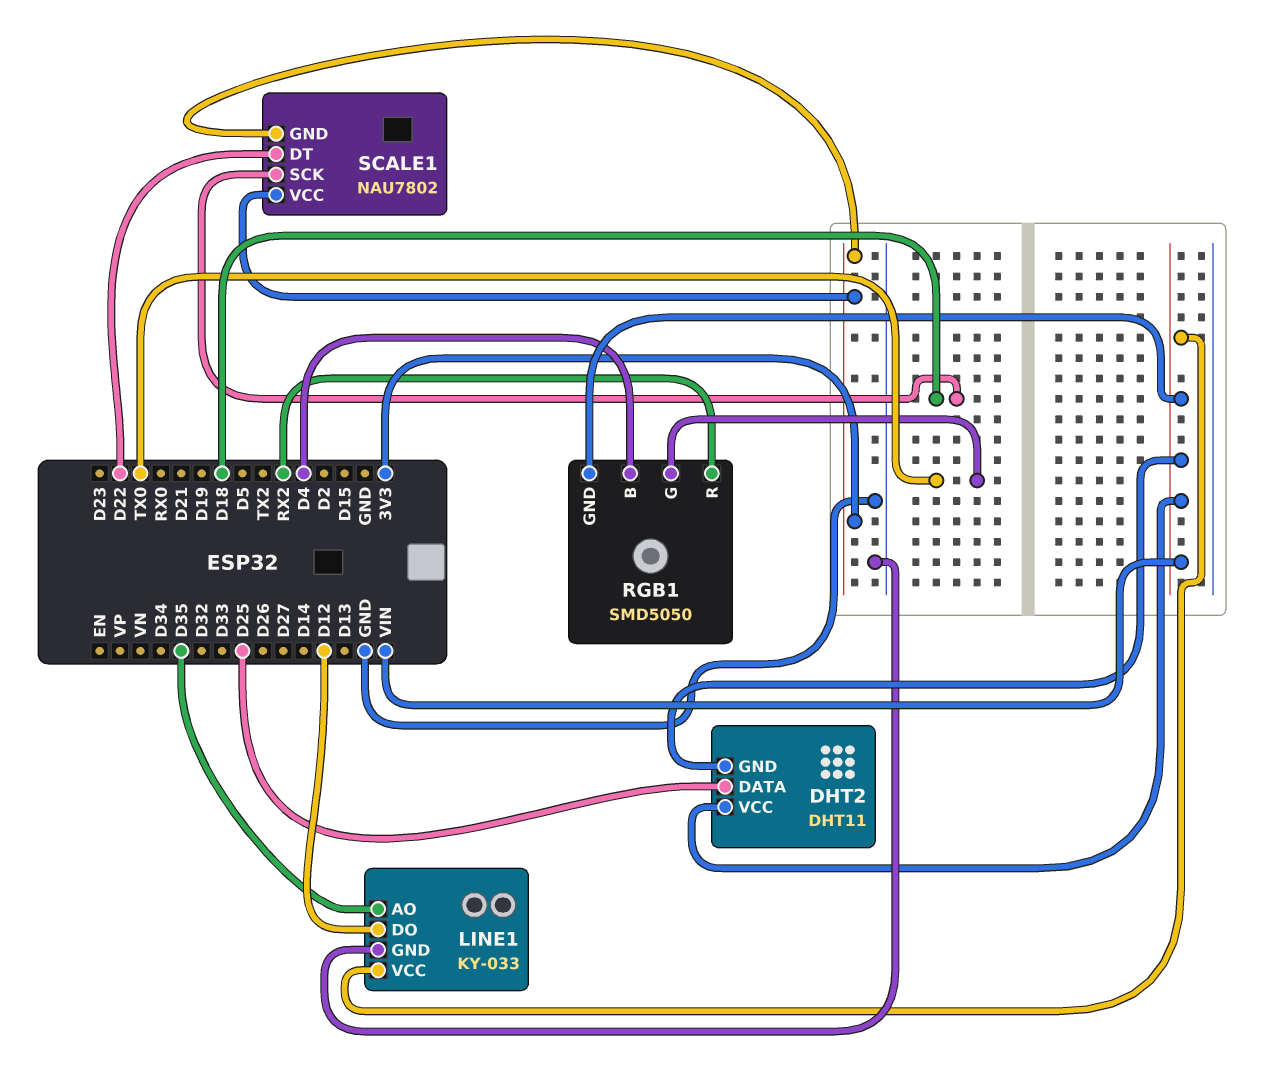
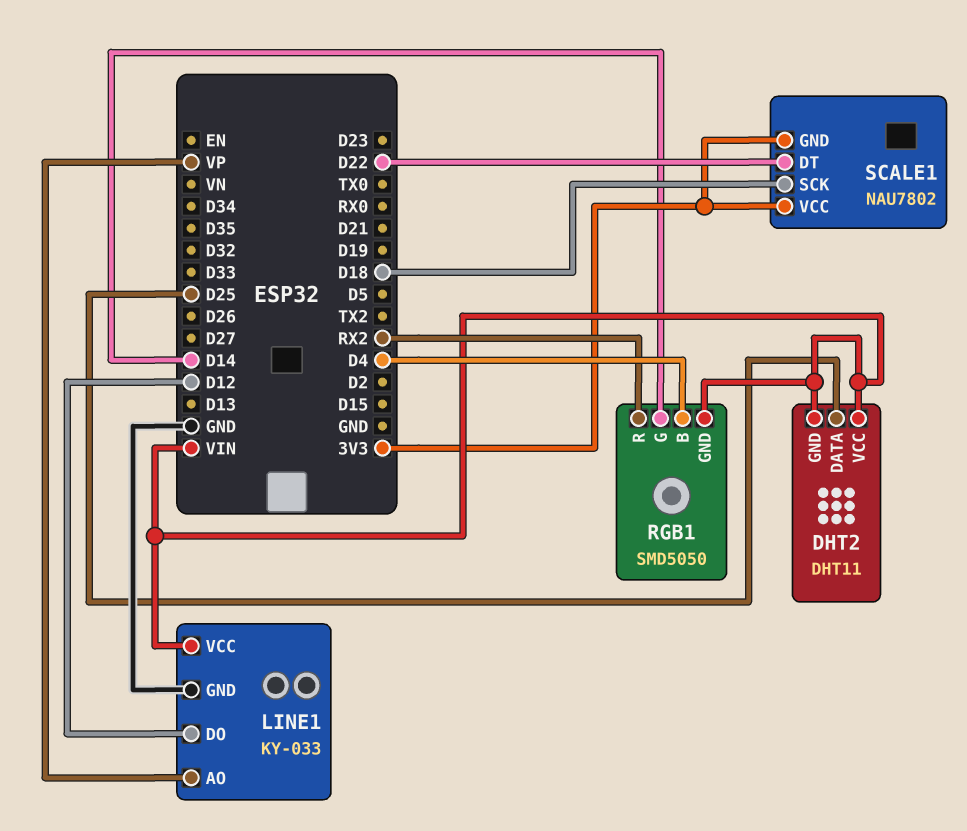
LINE1 pin AO: D35 -> VP
RGB1 pin G: TX0 -> D14

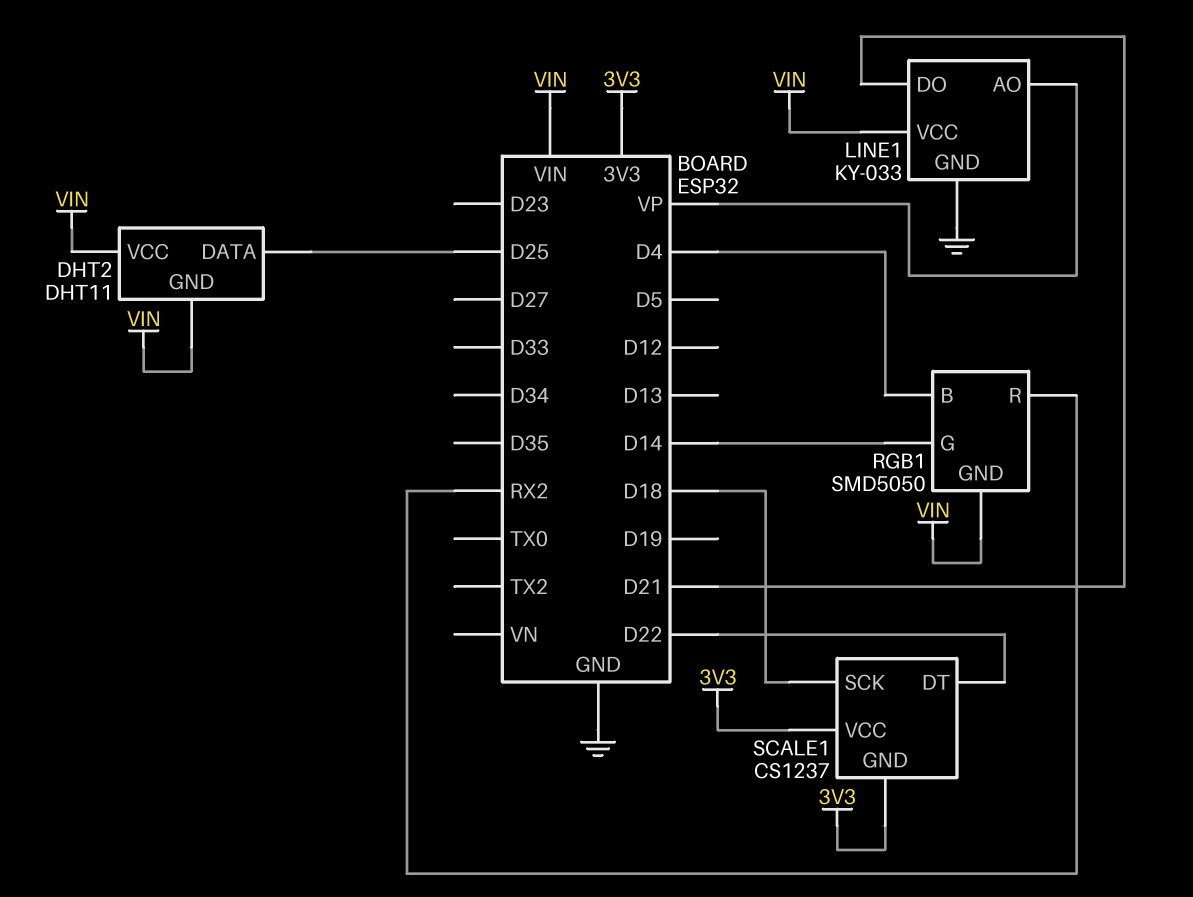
LINE1 pin DO: D12 -> D21
SCALE1: NAU7802 -> CS1237

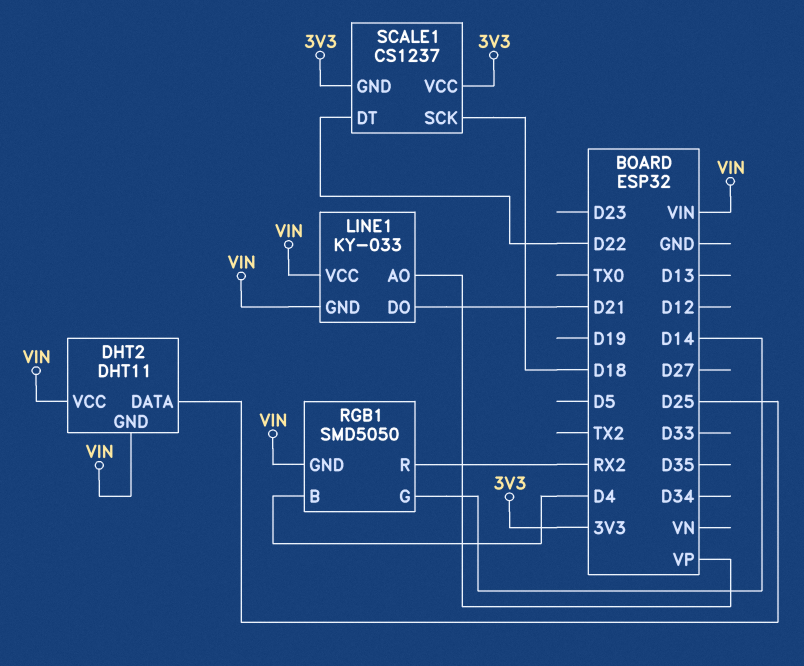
LINE1 pin GND: GND -> VIN

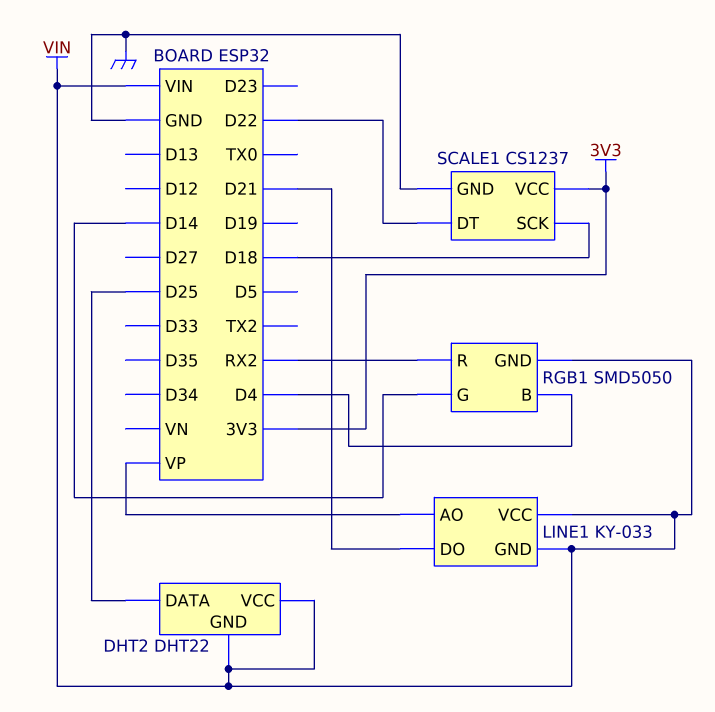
DHT2: DHT11 -> DHT22
SCALE1 pin GND: 3V3 -> GND

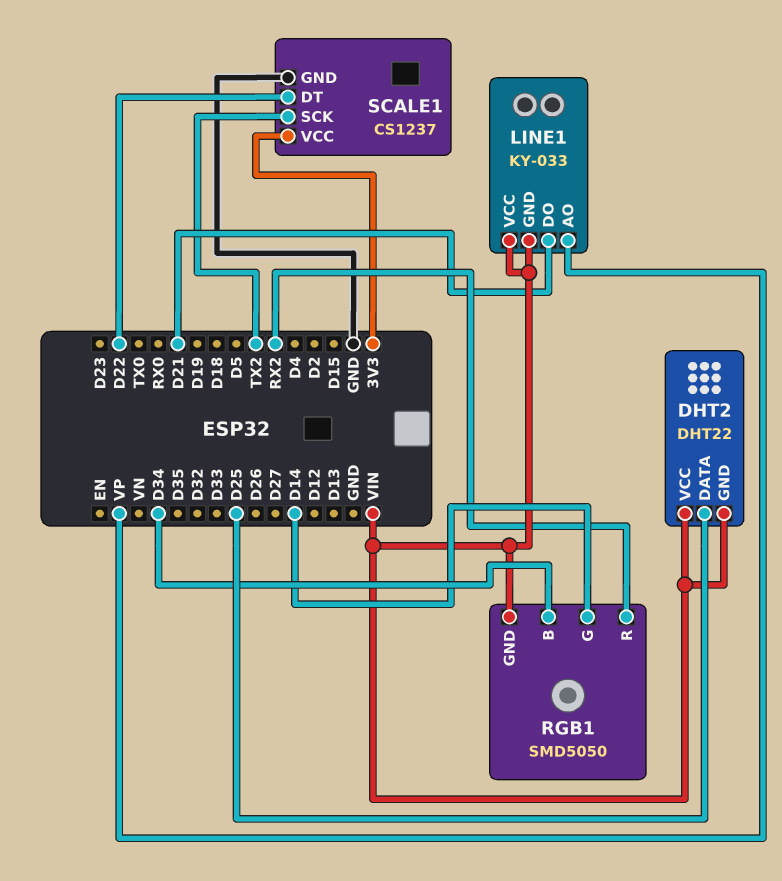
RGB1 pin B: D4 -> D34
SCALE1 pin SCK: D18 -> TX2

